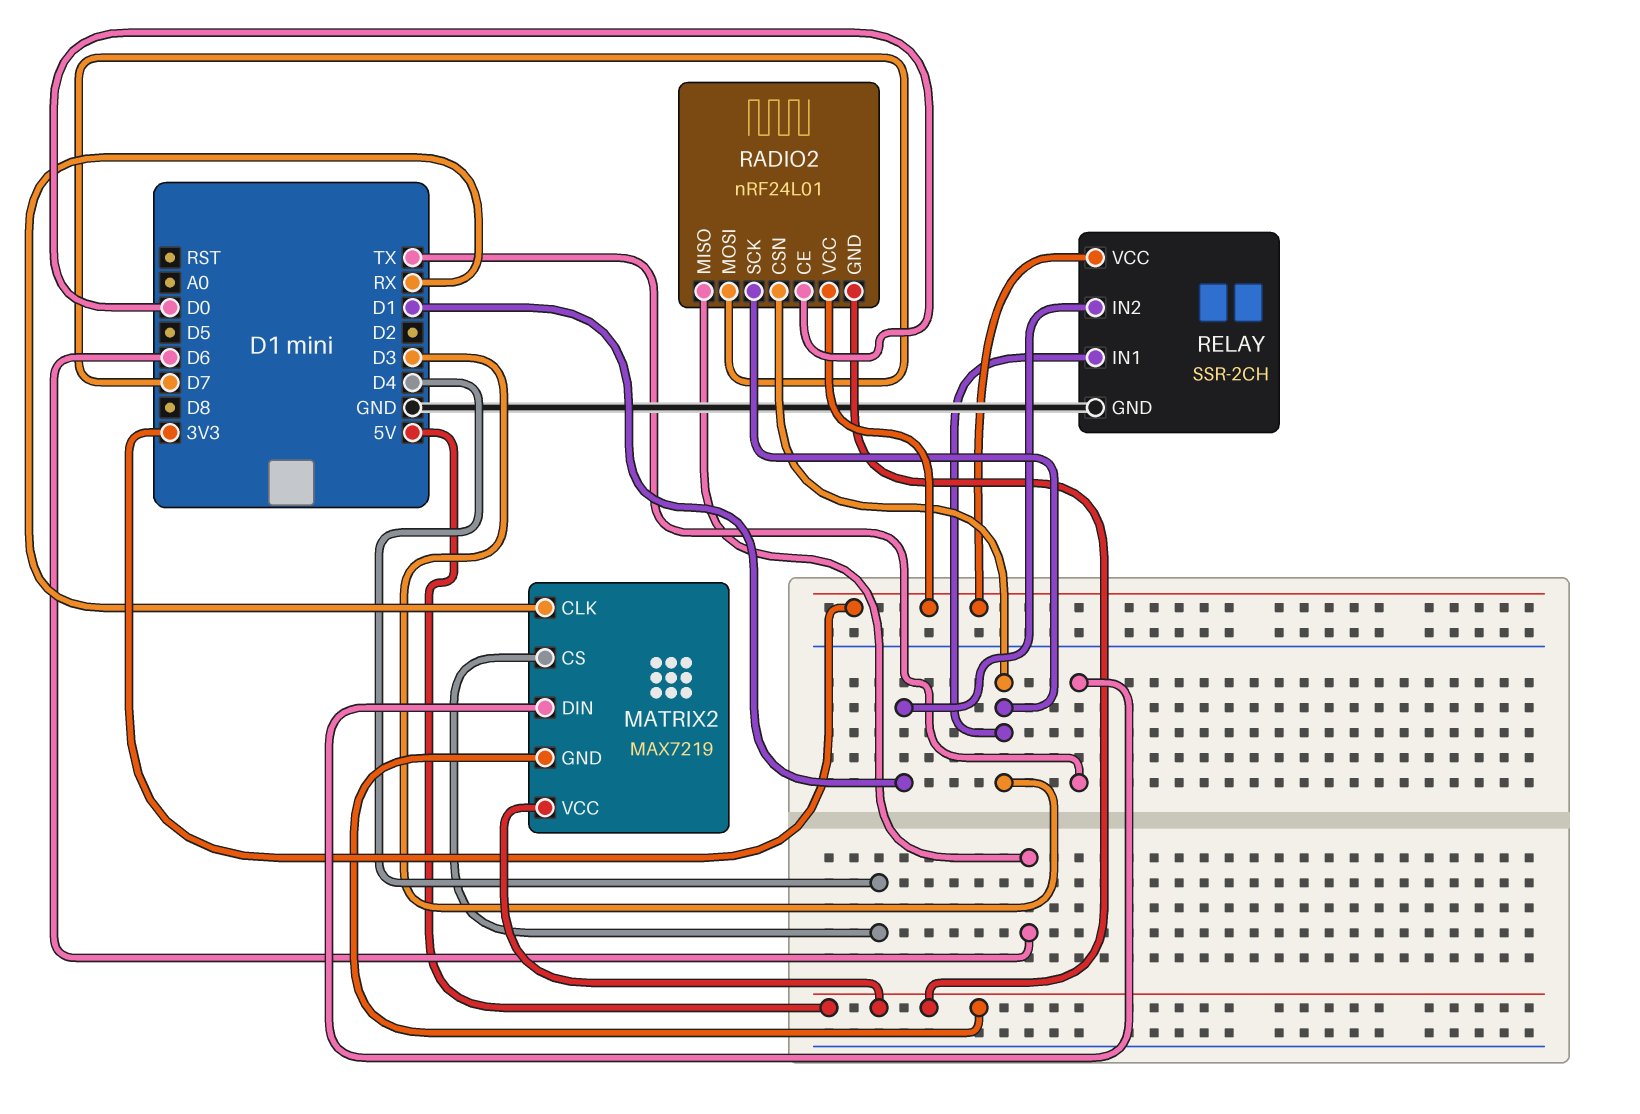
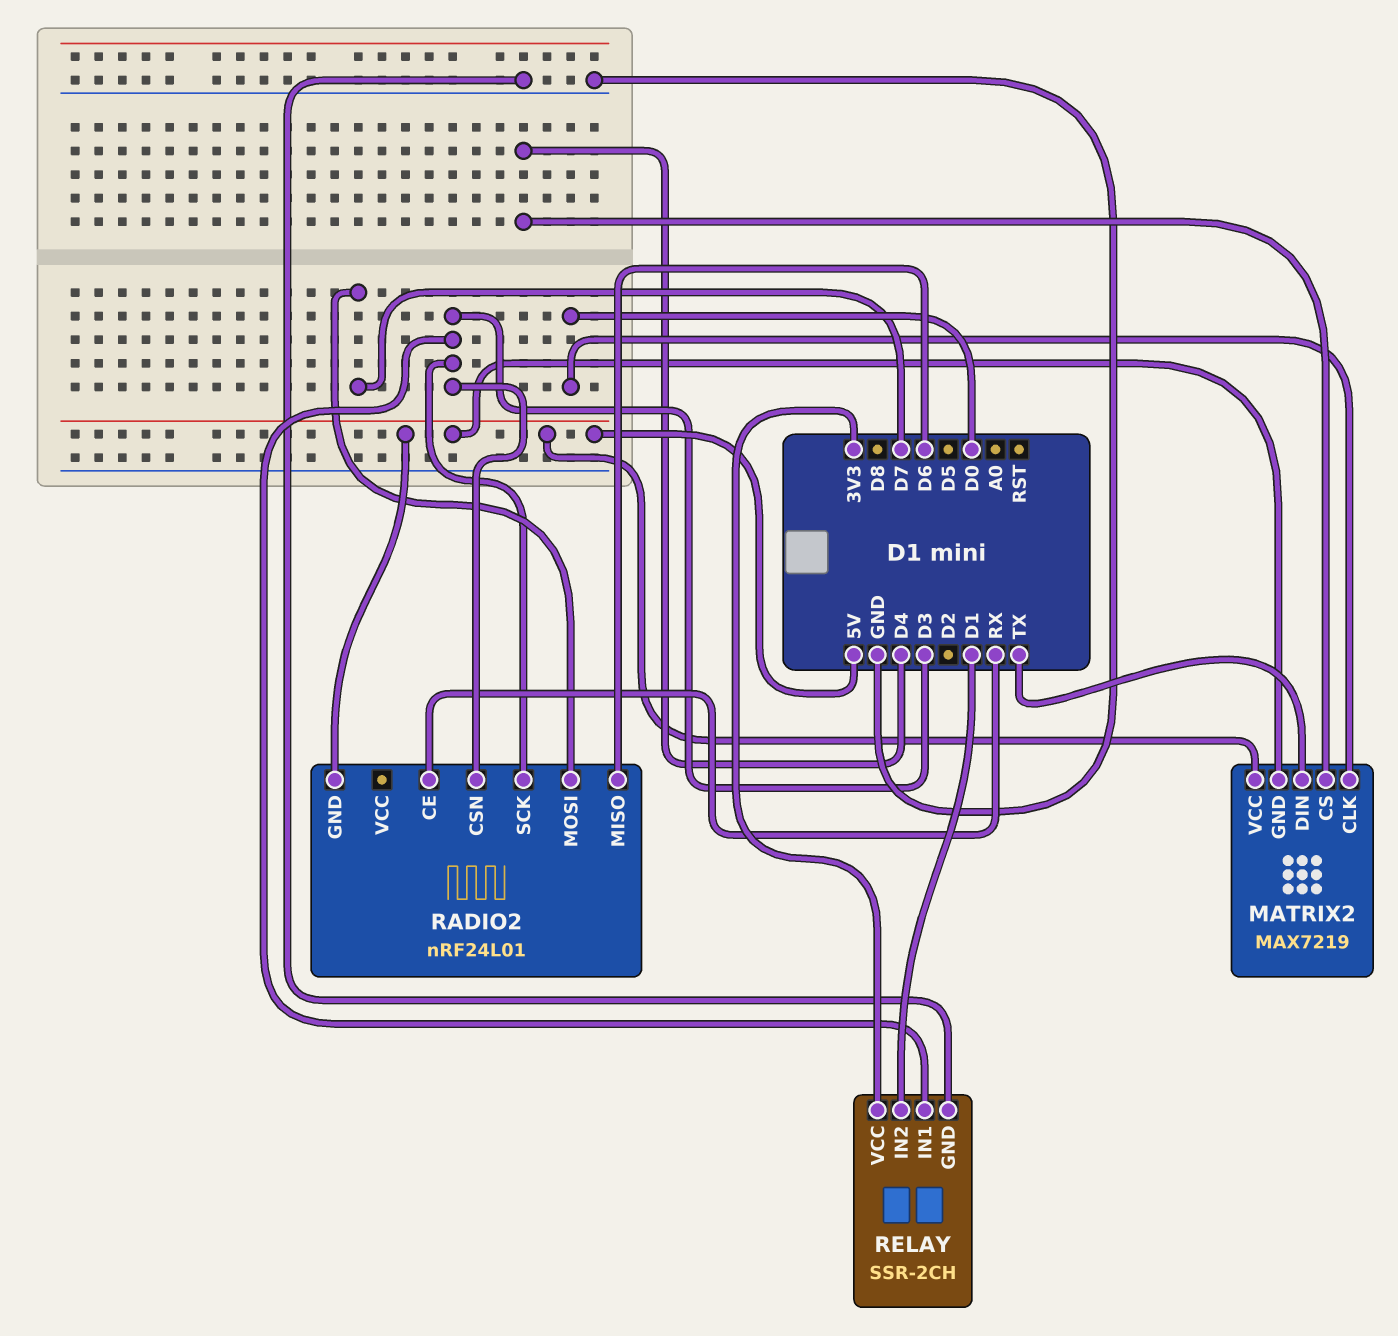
MATRIX2 pin CLK: RX -> D0
RADIO2 pin CE: D0 -> RX
RADIO2 pin VCC: 3V3 -> none

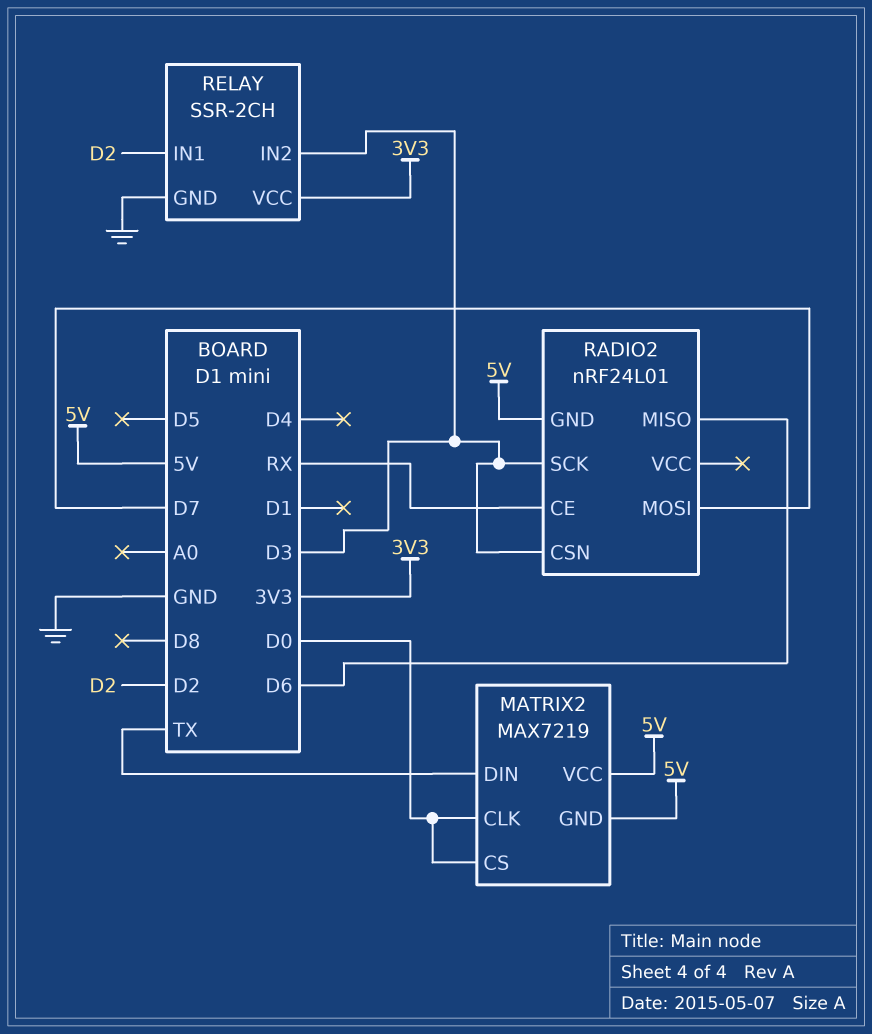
MATRIX2 pin CS: D4 -> D0
RELAY pin IN1: D3 -> D2
RELAY pin IN2: D1 -> D3

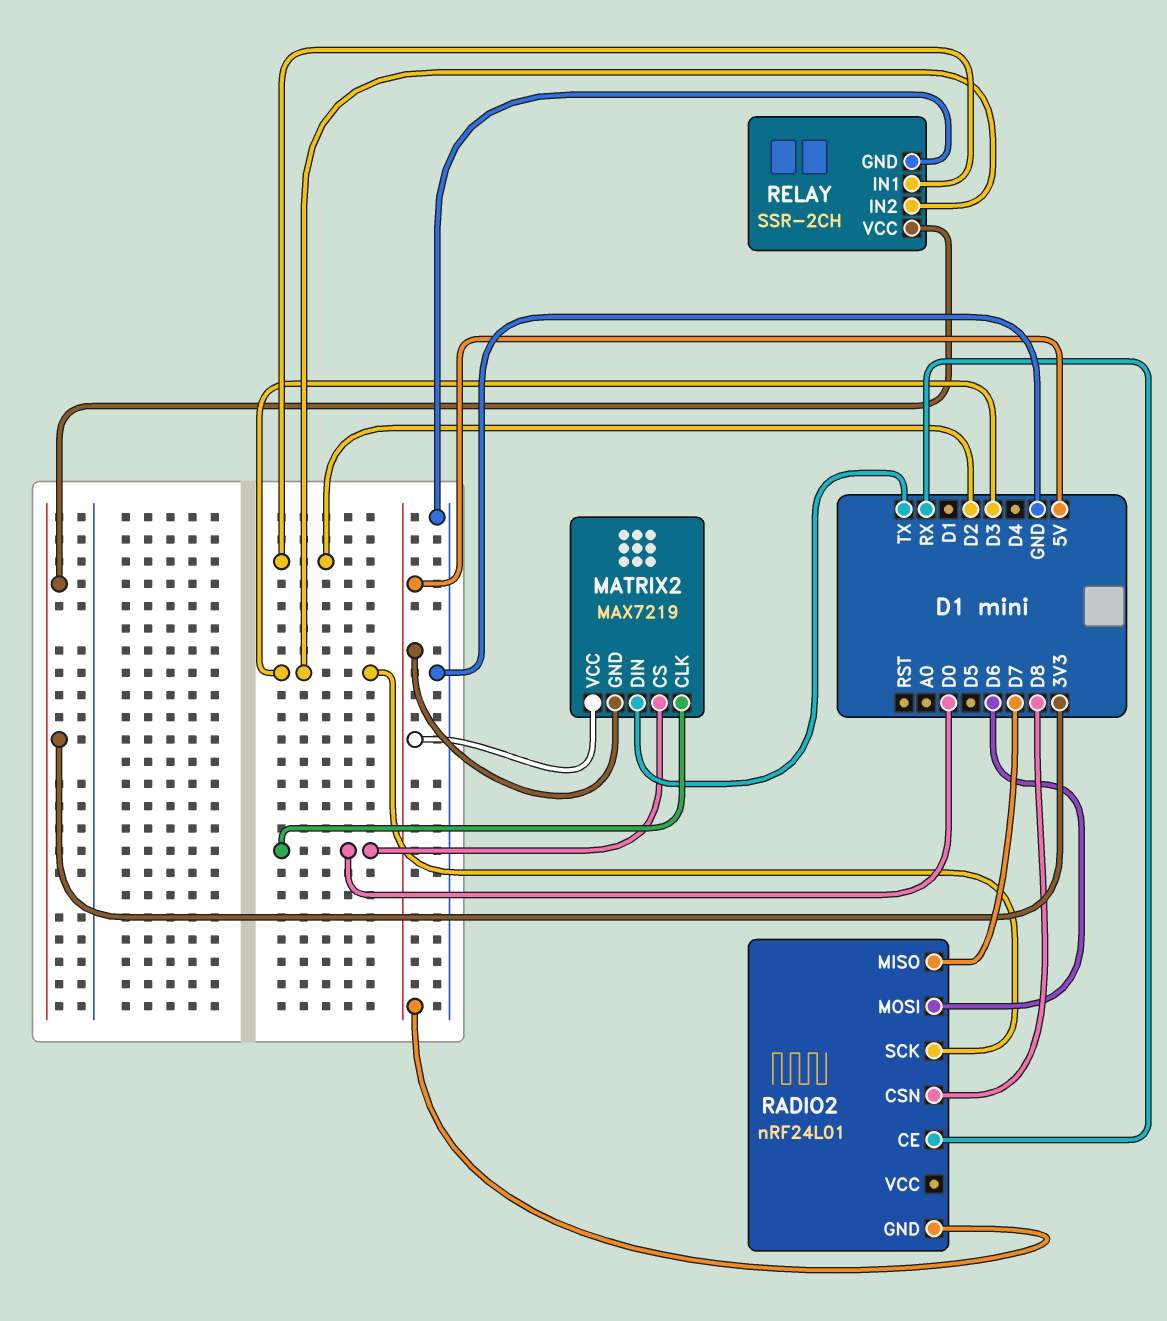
RADIO2 pin CSN: D3 -> D8
RADIO2 pin MISO: D6 -> D7
RADIO2 pin MOSI: D7 -> D6

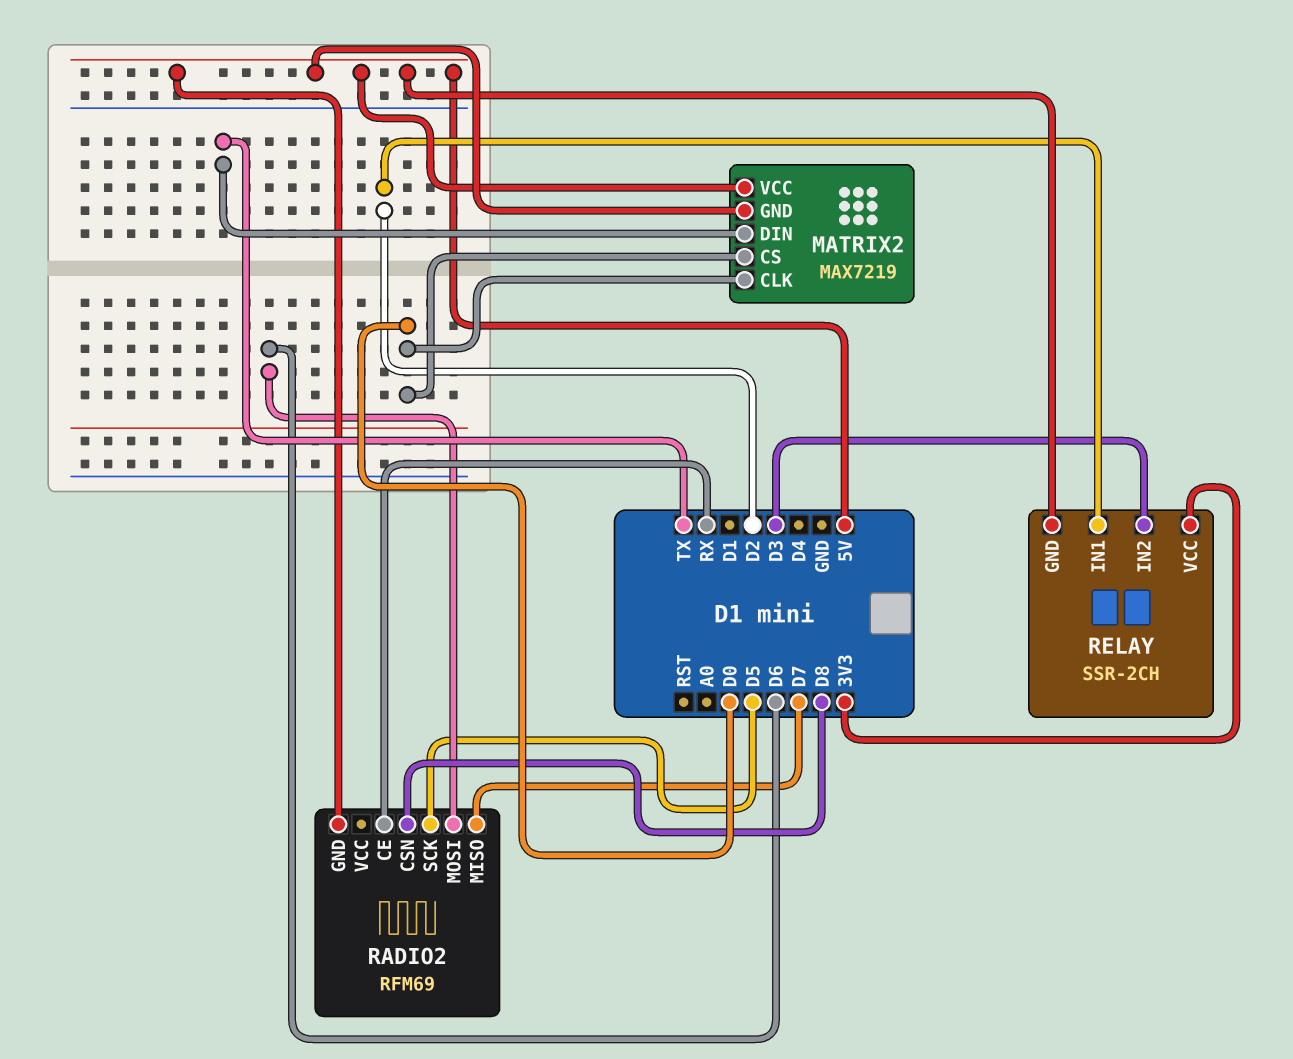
RADIO2: nRF24L01 -> RFM69
RADIO2 pin SCK: D3 -> D5
RELAY pin GND: GND -> 5V

